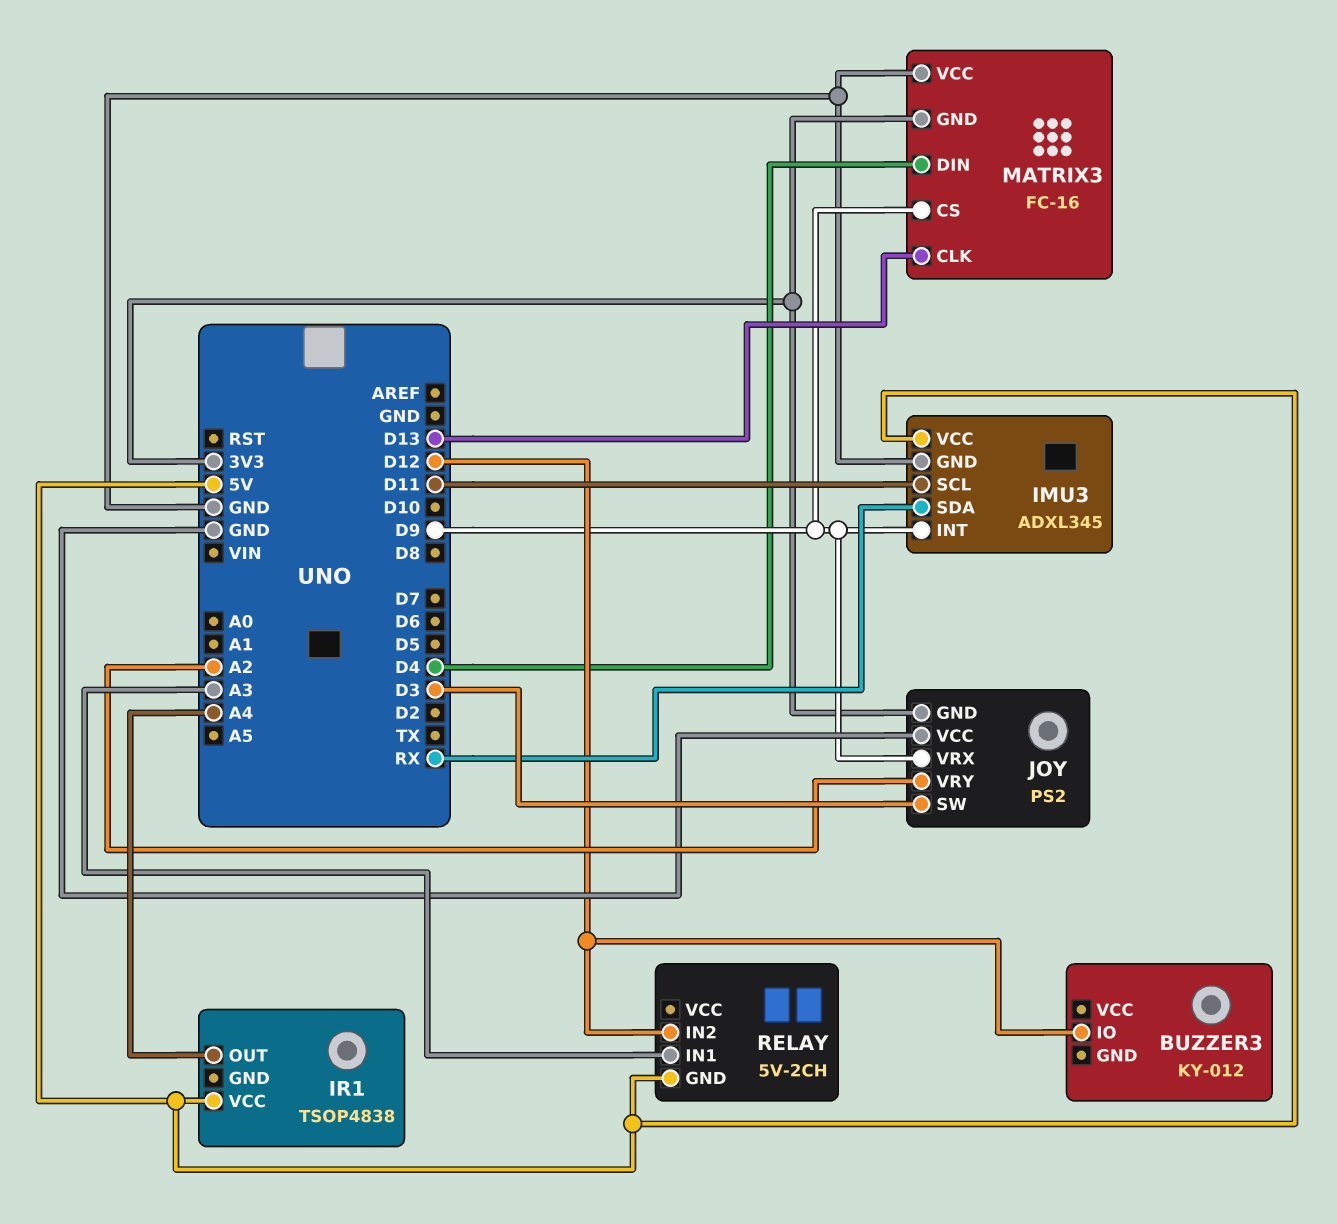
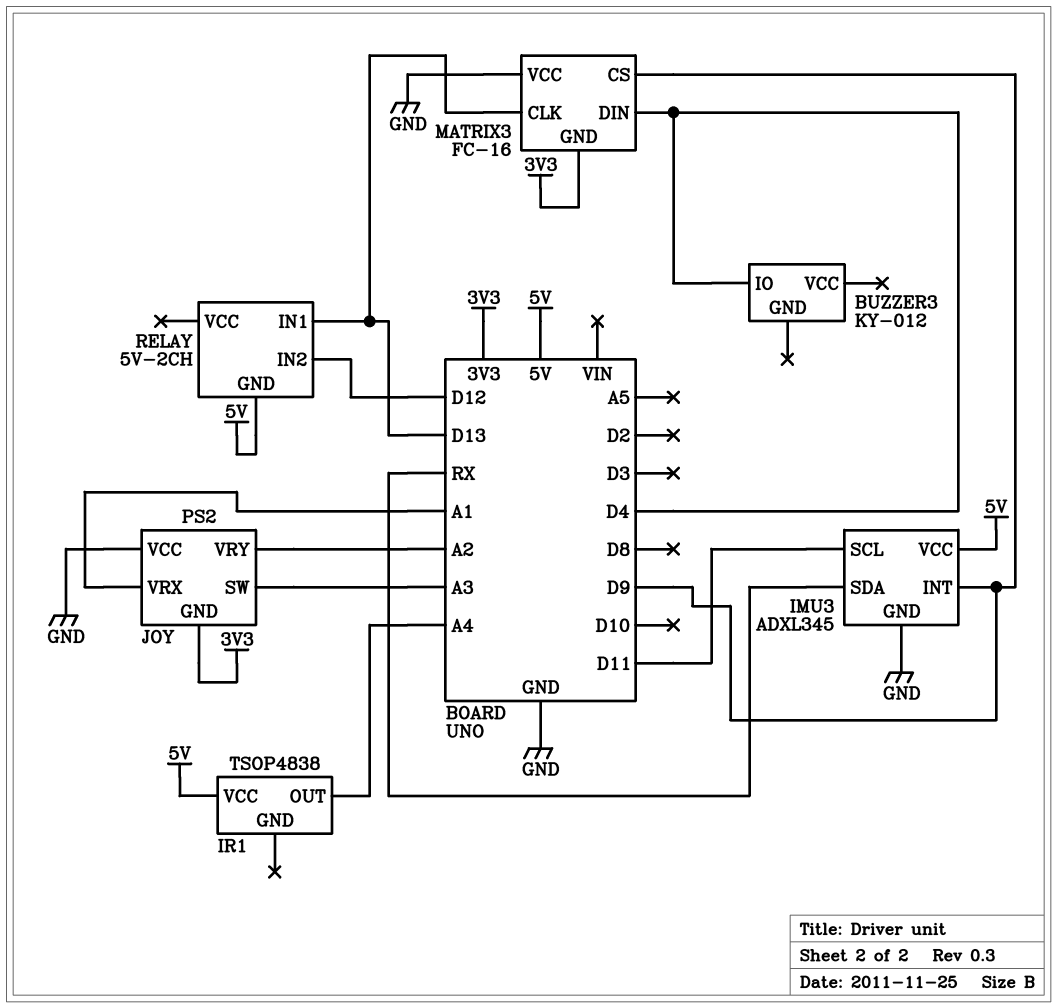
BUZZER3 pin IO: D12 -> D4
JOY pin SW: D3 -> A3
JOY pin VRX: D9 -> A1
RELAY pin IN1: A3 -> D13

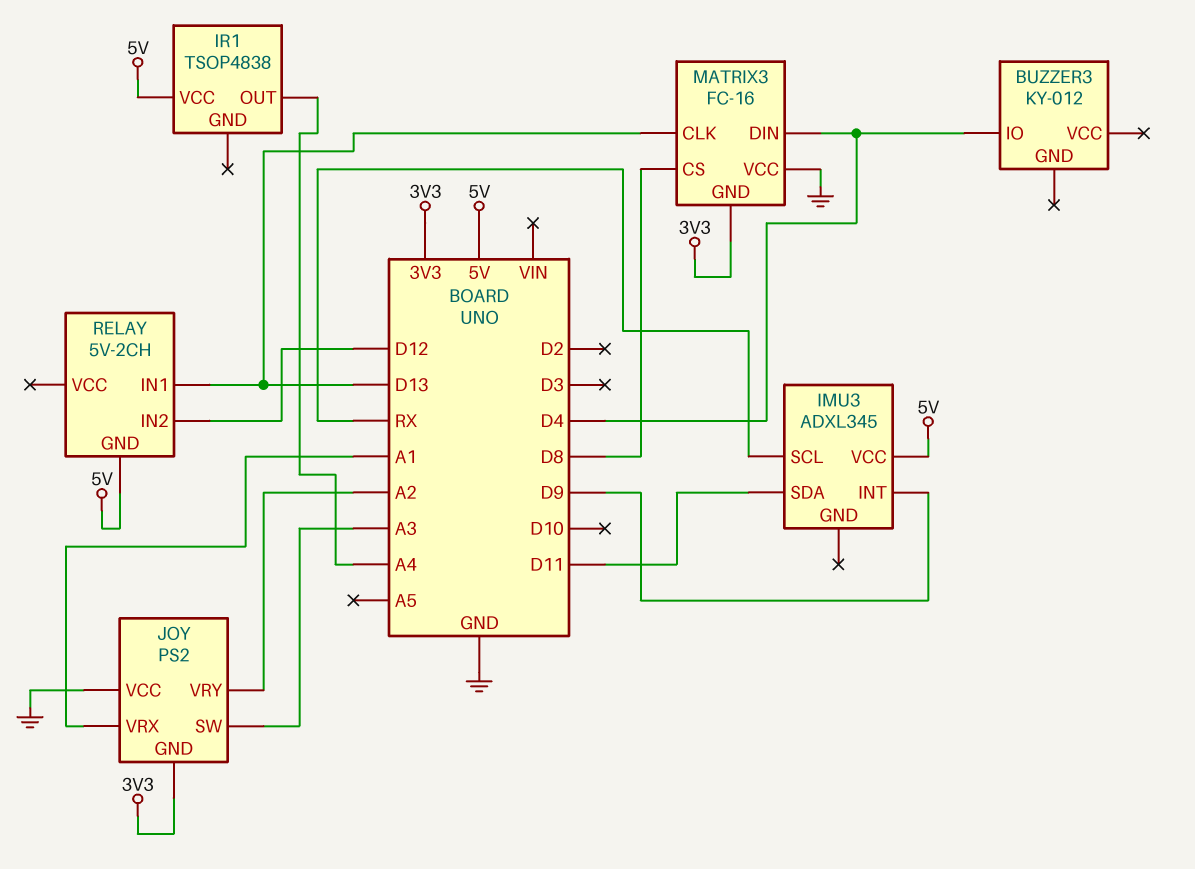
IMU3 pin GND: GND -> none
IMU3 pin SCL: D11 -> RX
IMU3 pin SDA: RX -> D11
MATRIX3 pin CS: D9 -> D8

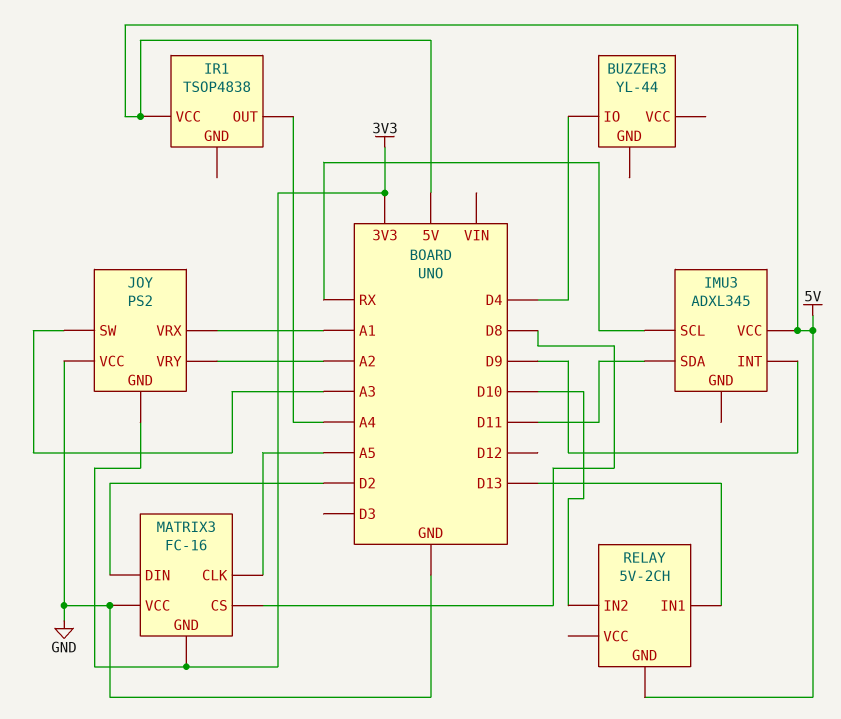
BUZZER3: KY-012 -> YL-44
MATRIX3 pin CLK: D13 -> A5
MATRIX3 pin DIN: D4 -> D2
RELAY pin IN2: D12 -> D10

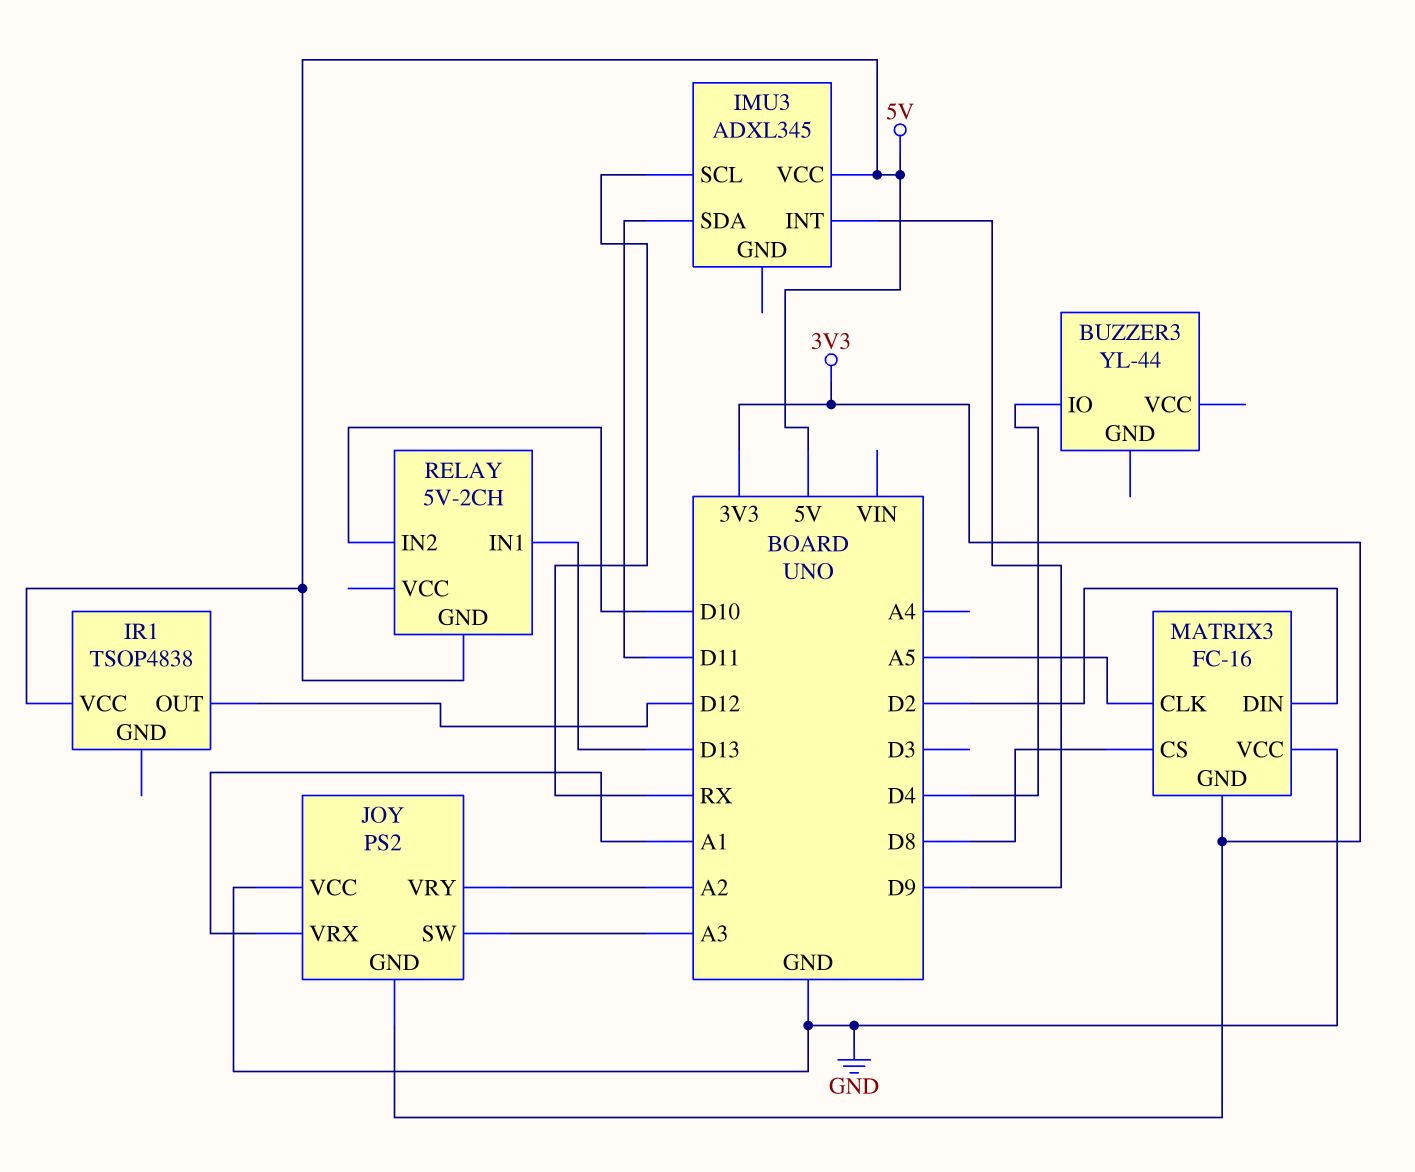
IR1 pin OUT: A4 -> D12

